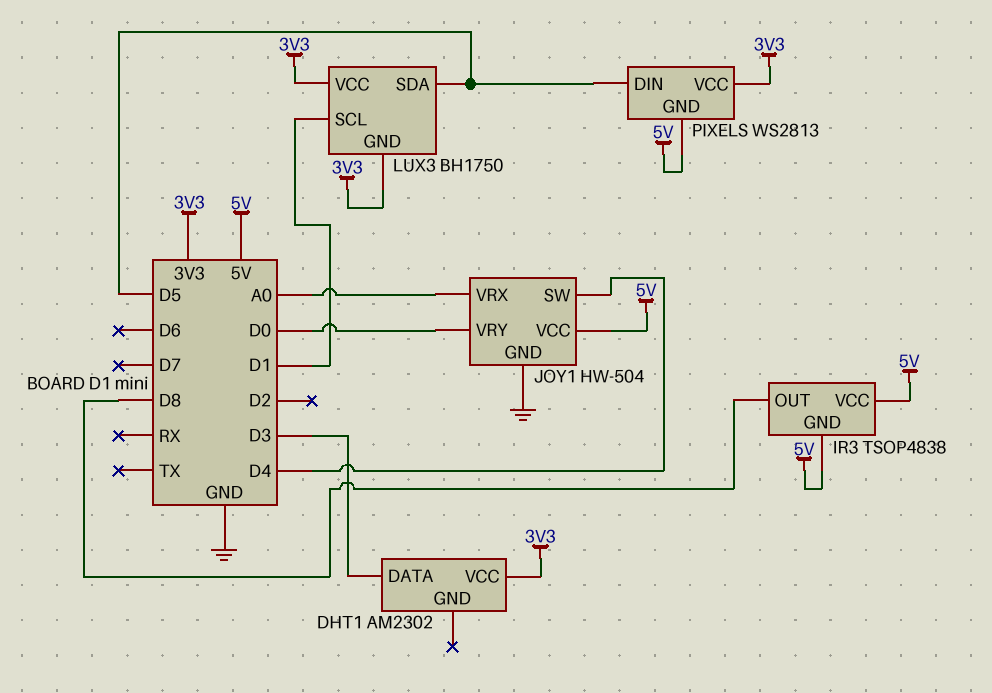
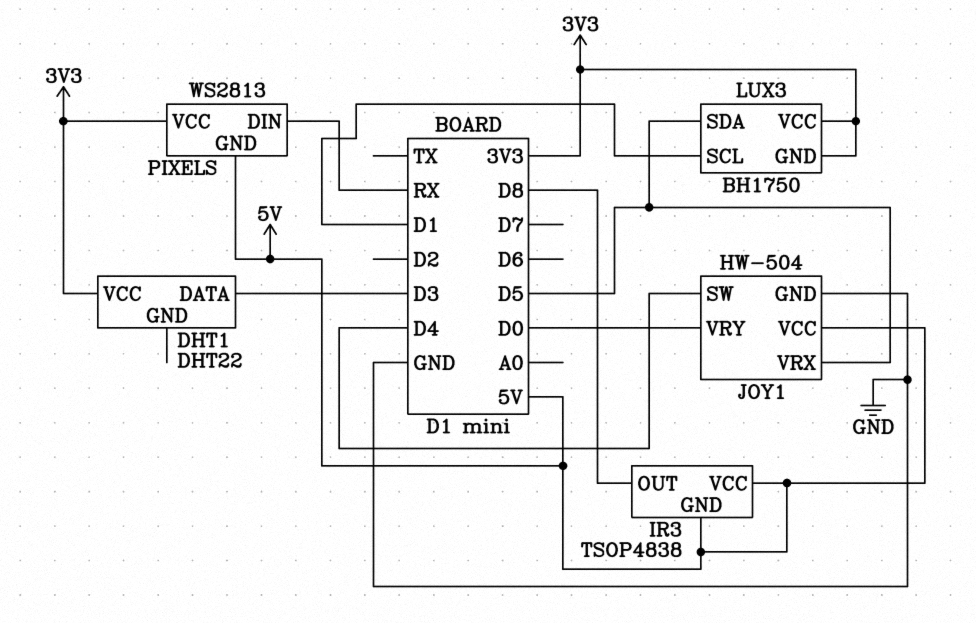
DHT1: AM2302 -> DHT22
JOY1 pin VRX: A0 -> D5
PIXELS pin DIN: D5 -> RX

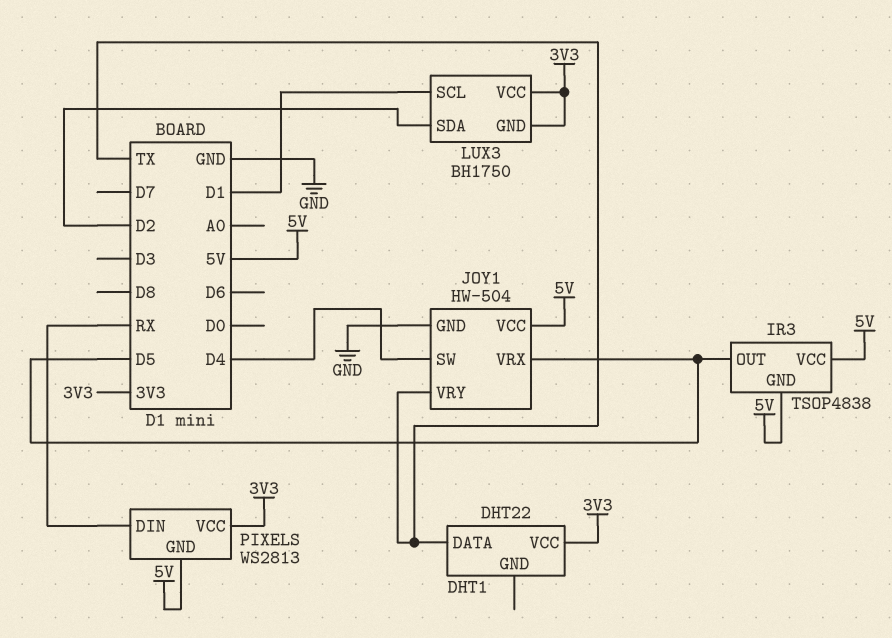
DHT1 pin DATA: D3 -> TX
IR3 pin OUT: D8 -> D5
JOY1 pin VRY: D0 -> TX
LUX3 pin SDA: D5 -> D2

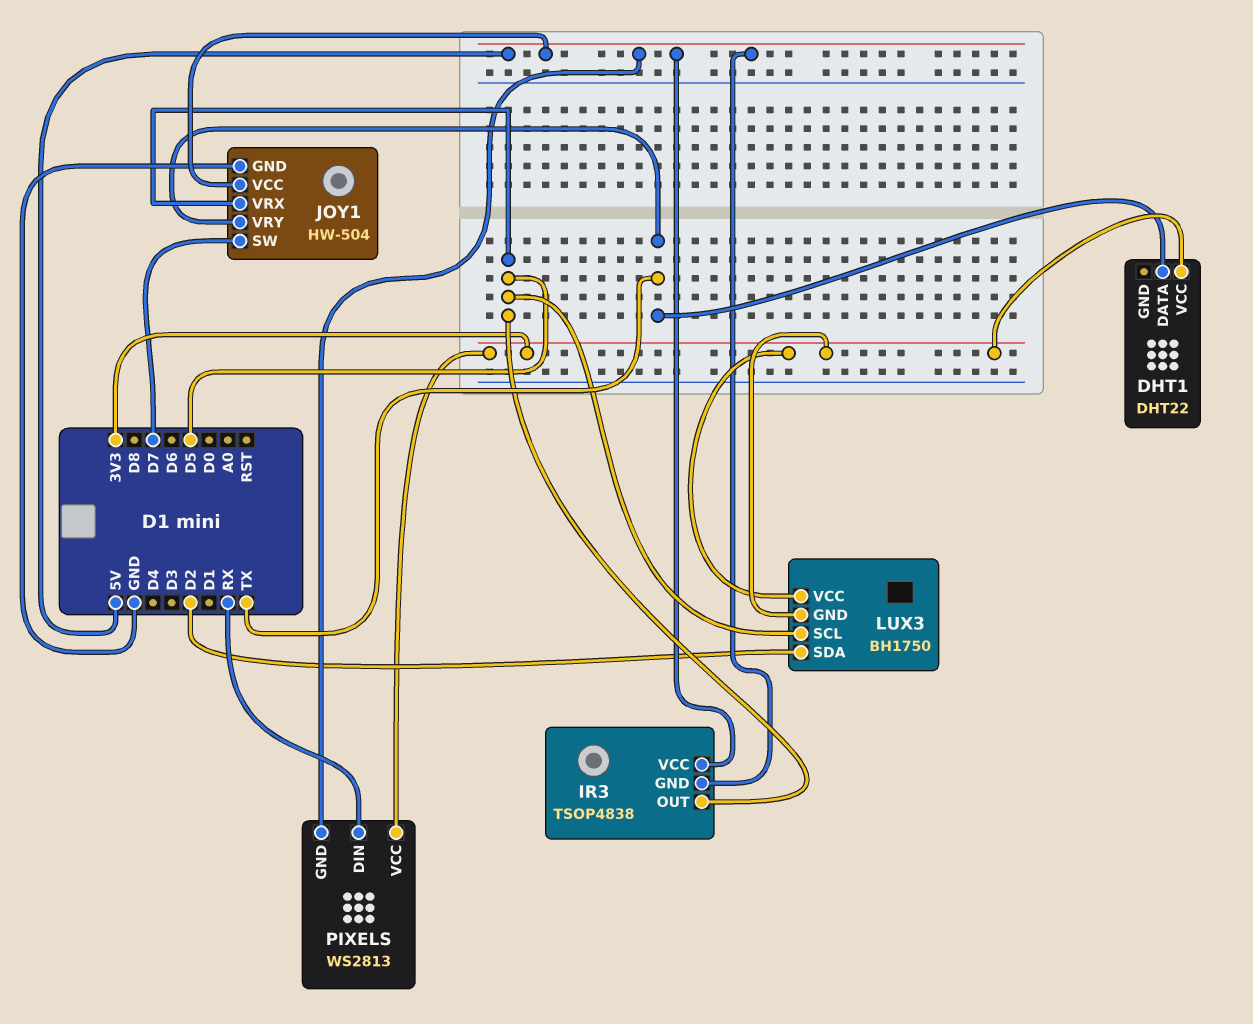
JOY1 pin SW: D4 -> D7
LUX3 pin SCL: D1 -> D5

